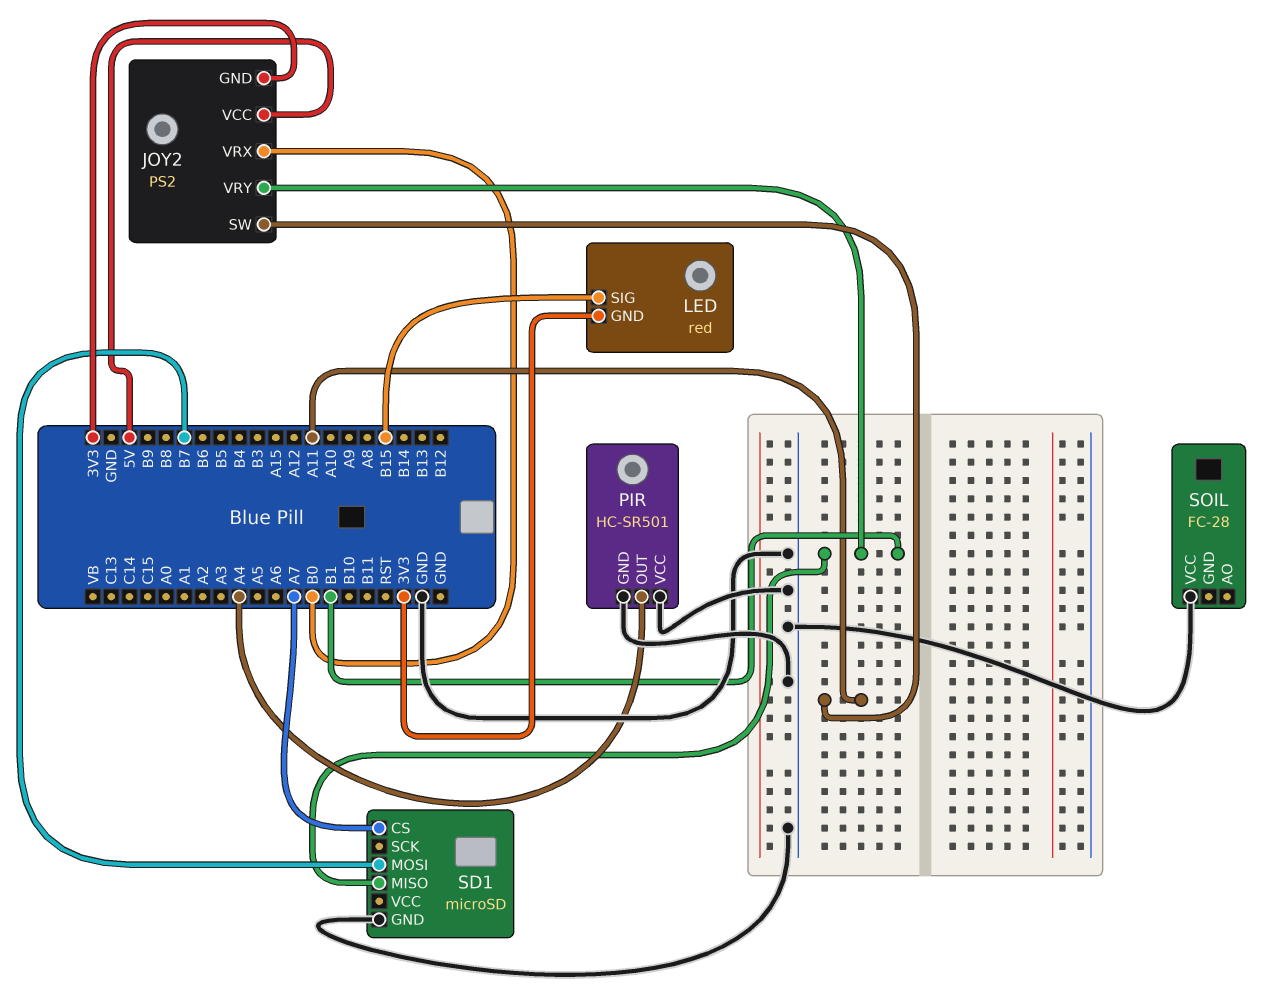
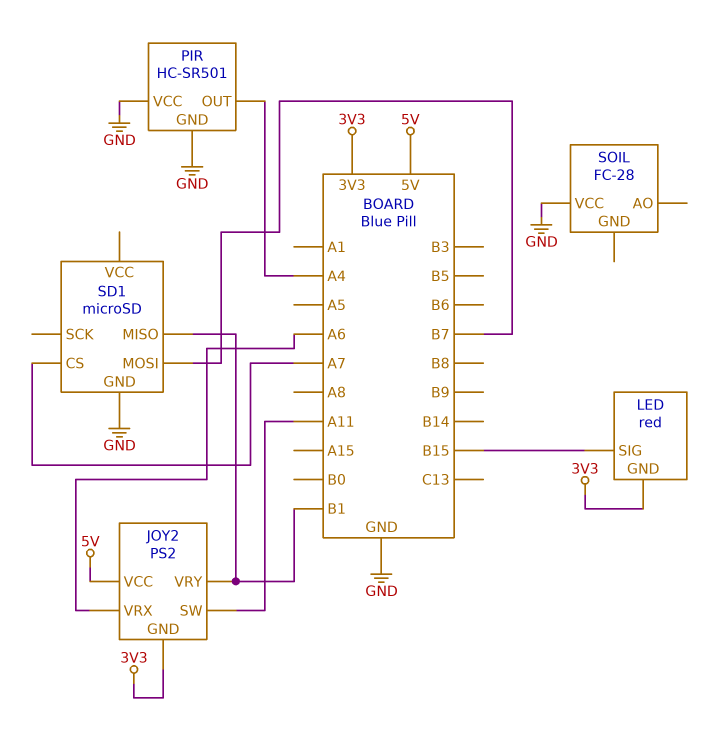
JOY2 pin VRX: B0 -> A6

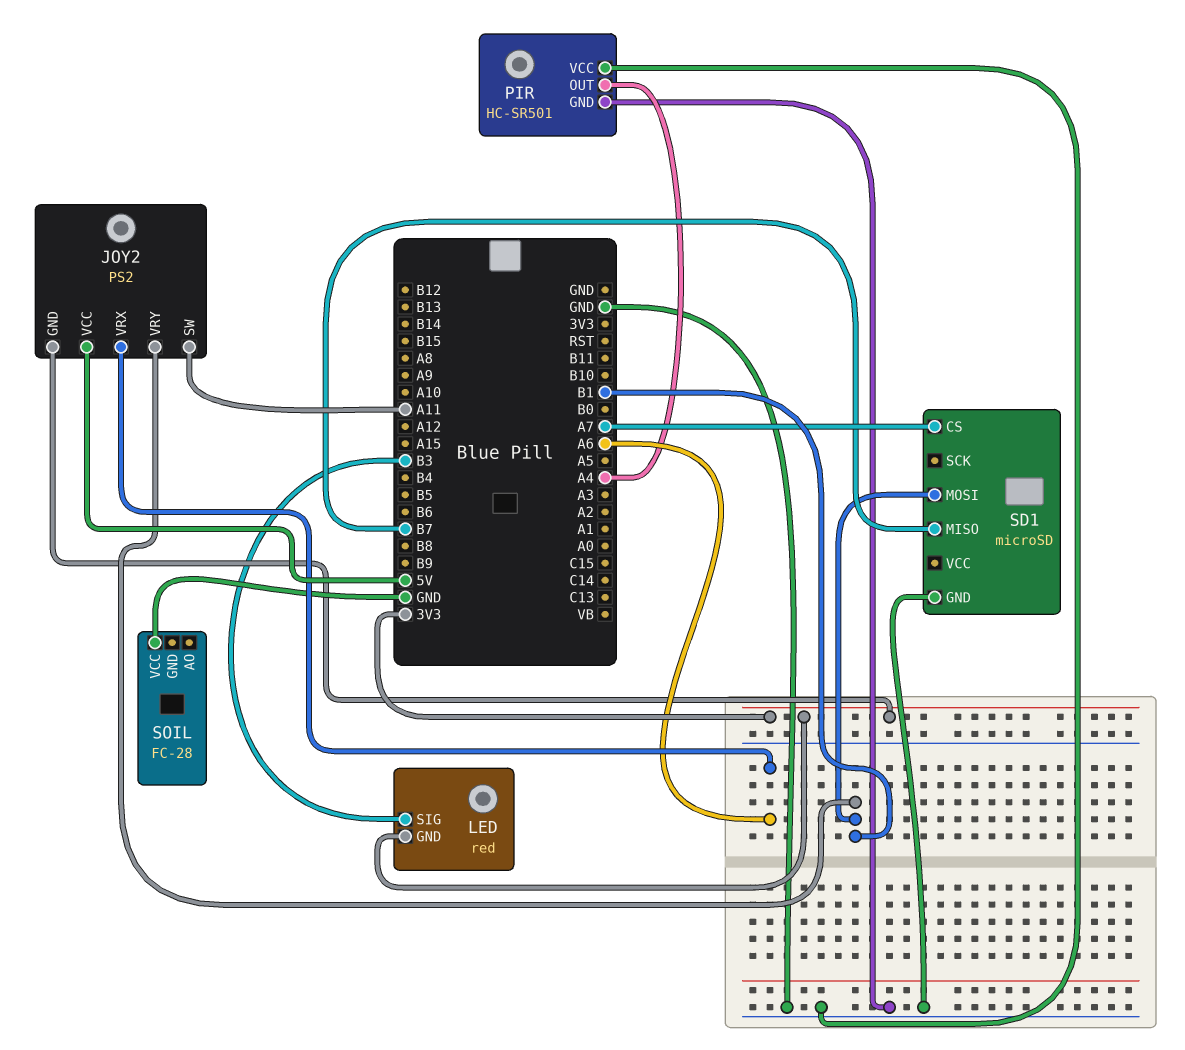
LED pin SIG: B15 -> B3
SD1 pin MISO: B1 -> B7
SD1 pin MOSI: B7 -> B1

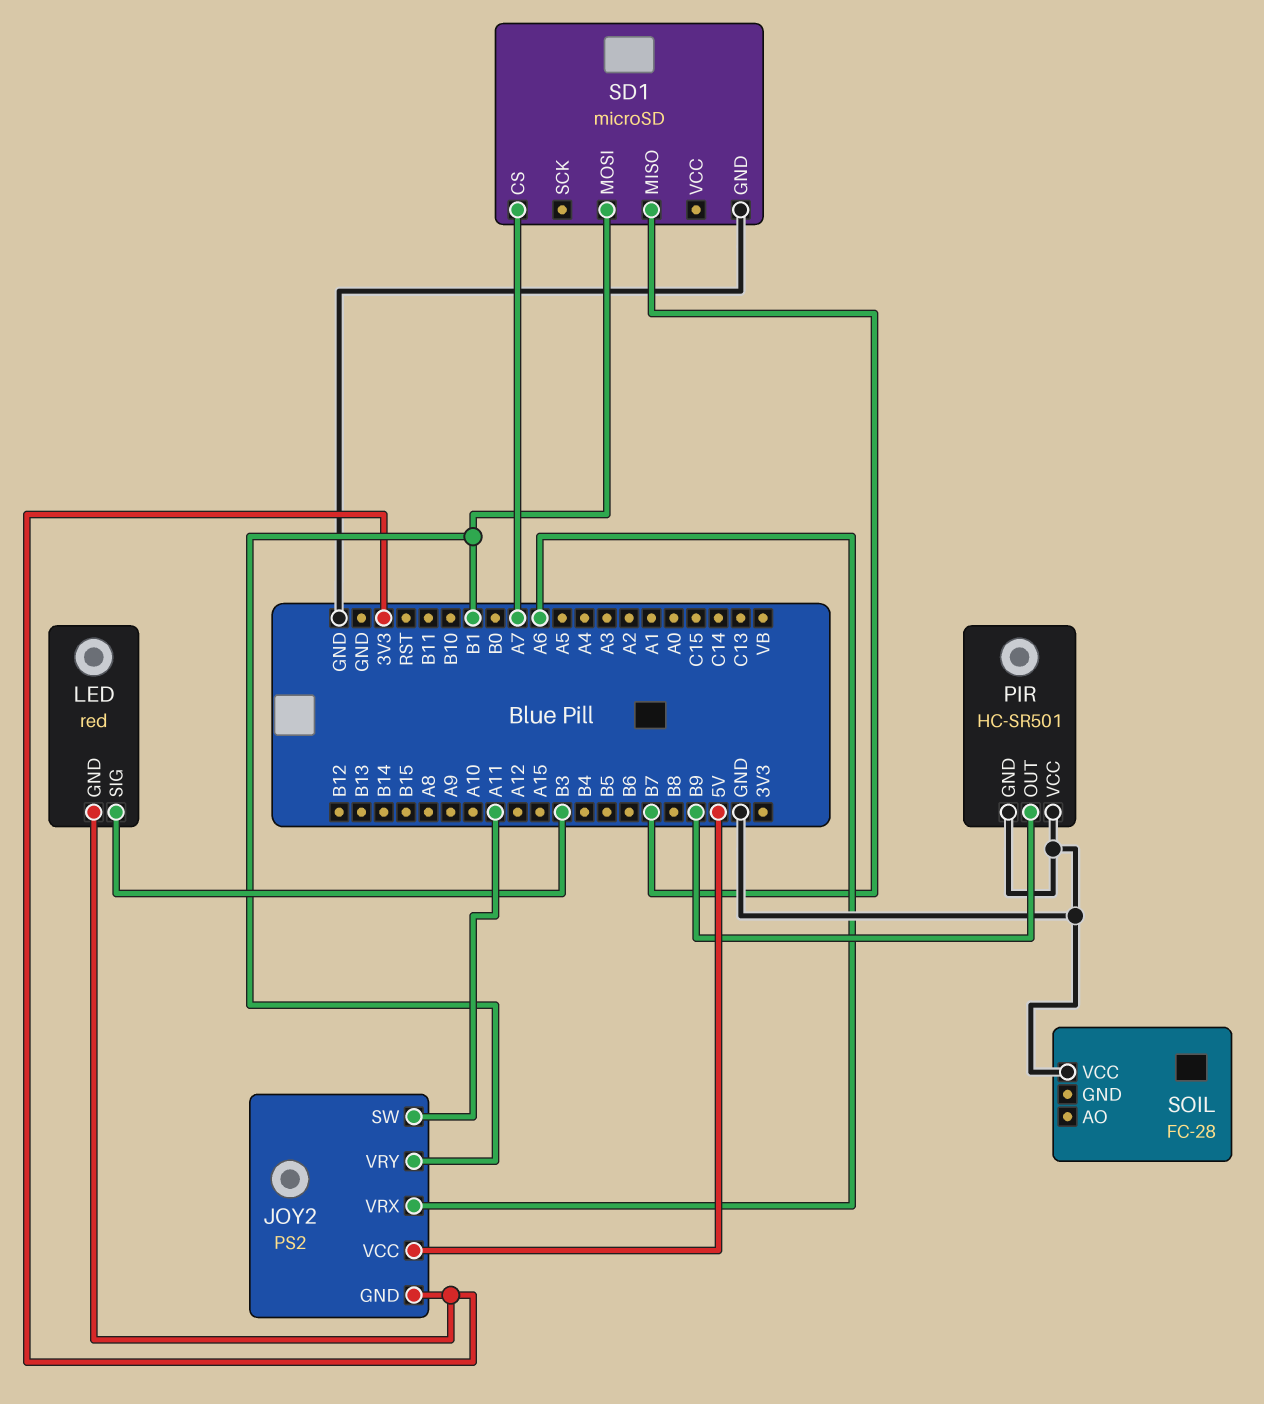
PIR pin OUT: A4 -> B9

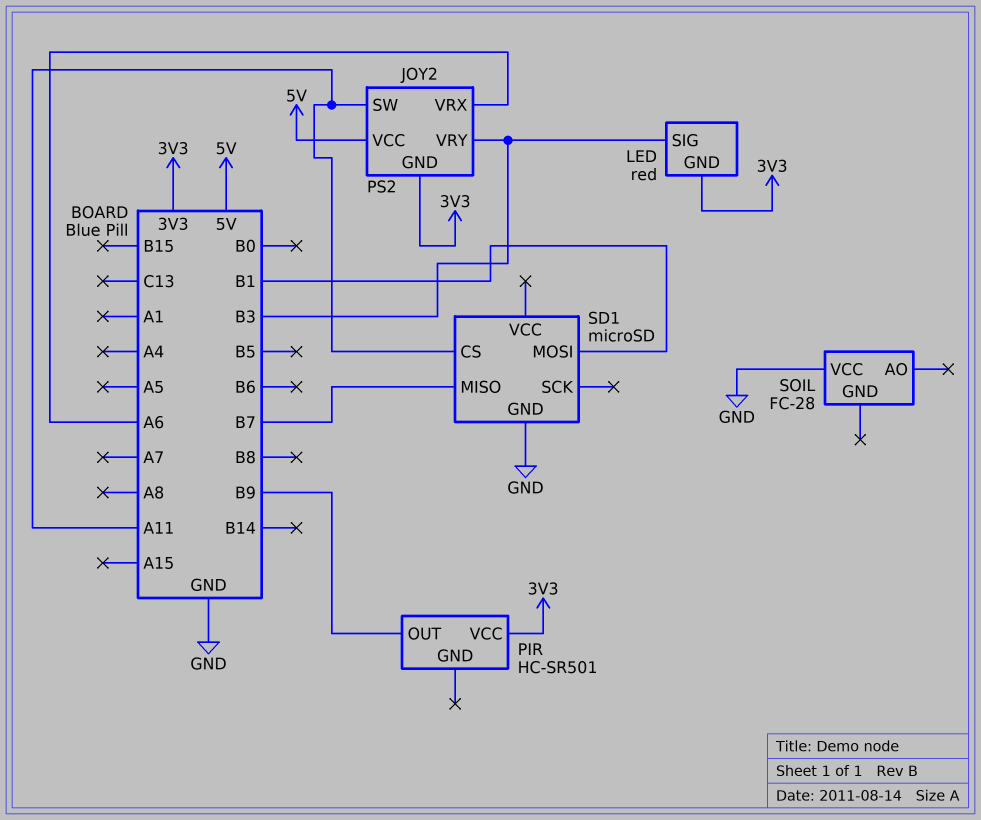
JOY2 pin VRY: B1 -> B3
PIR pin GND: GND -> none
PIR pin VCC: GND -> 3V3
SD1 pin CS: A7 -> A11

